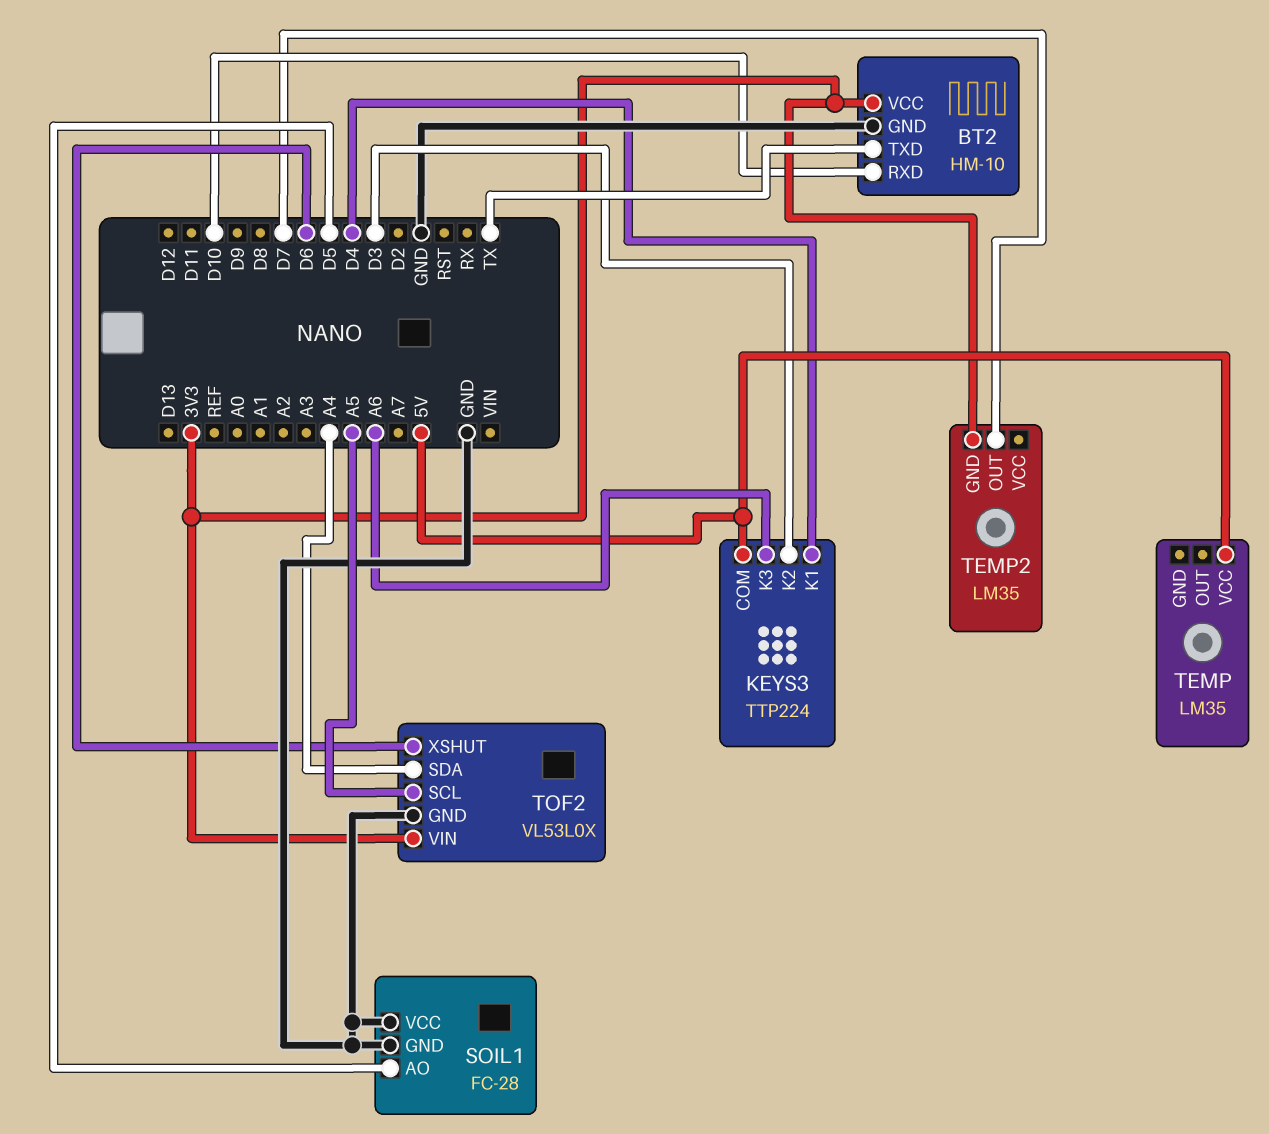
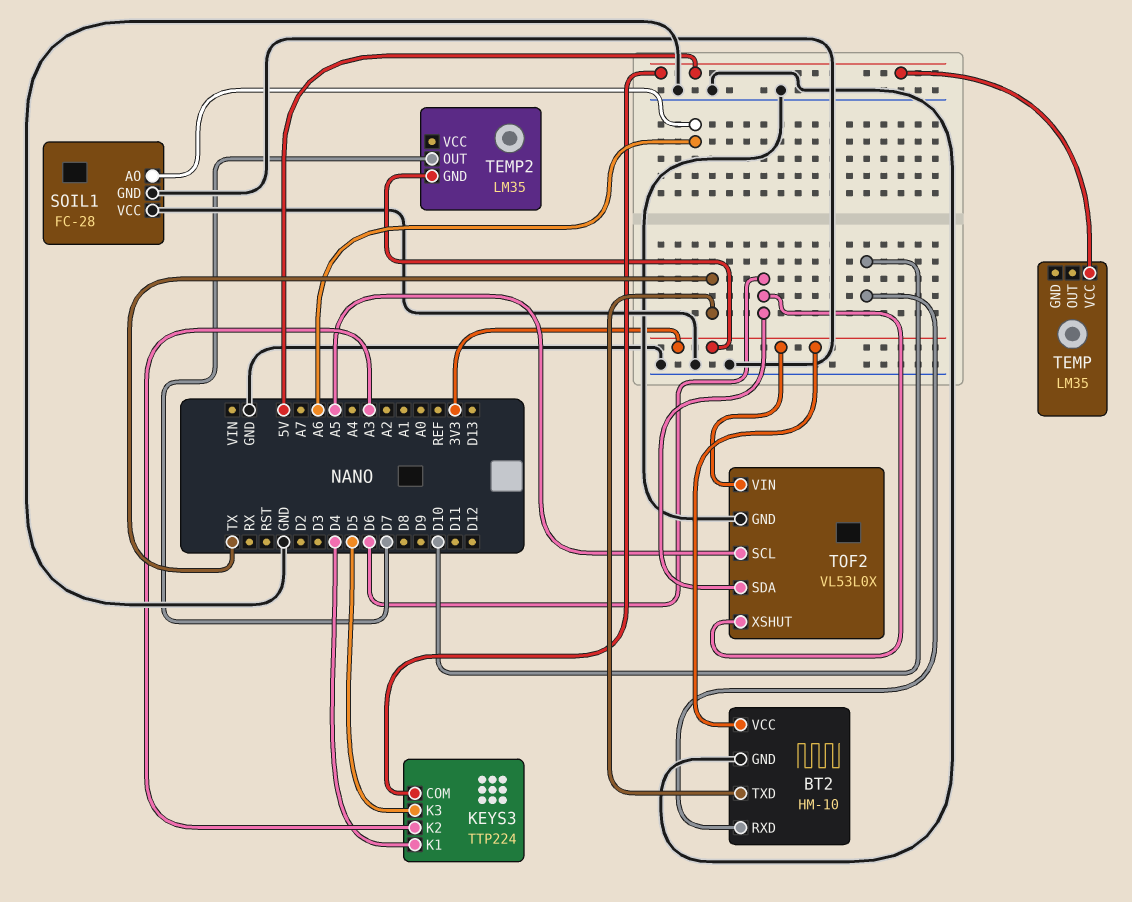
KEYS3 pin K2: D3 -> A3
KEYS3 pin K3: A6 -> D5
SOIL1 pin AO: D5 -> A6
TOF2 pin SDA: A4 -> D6

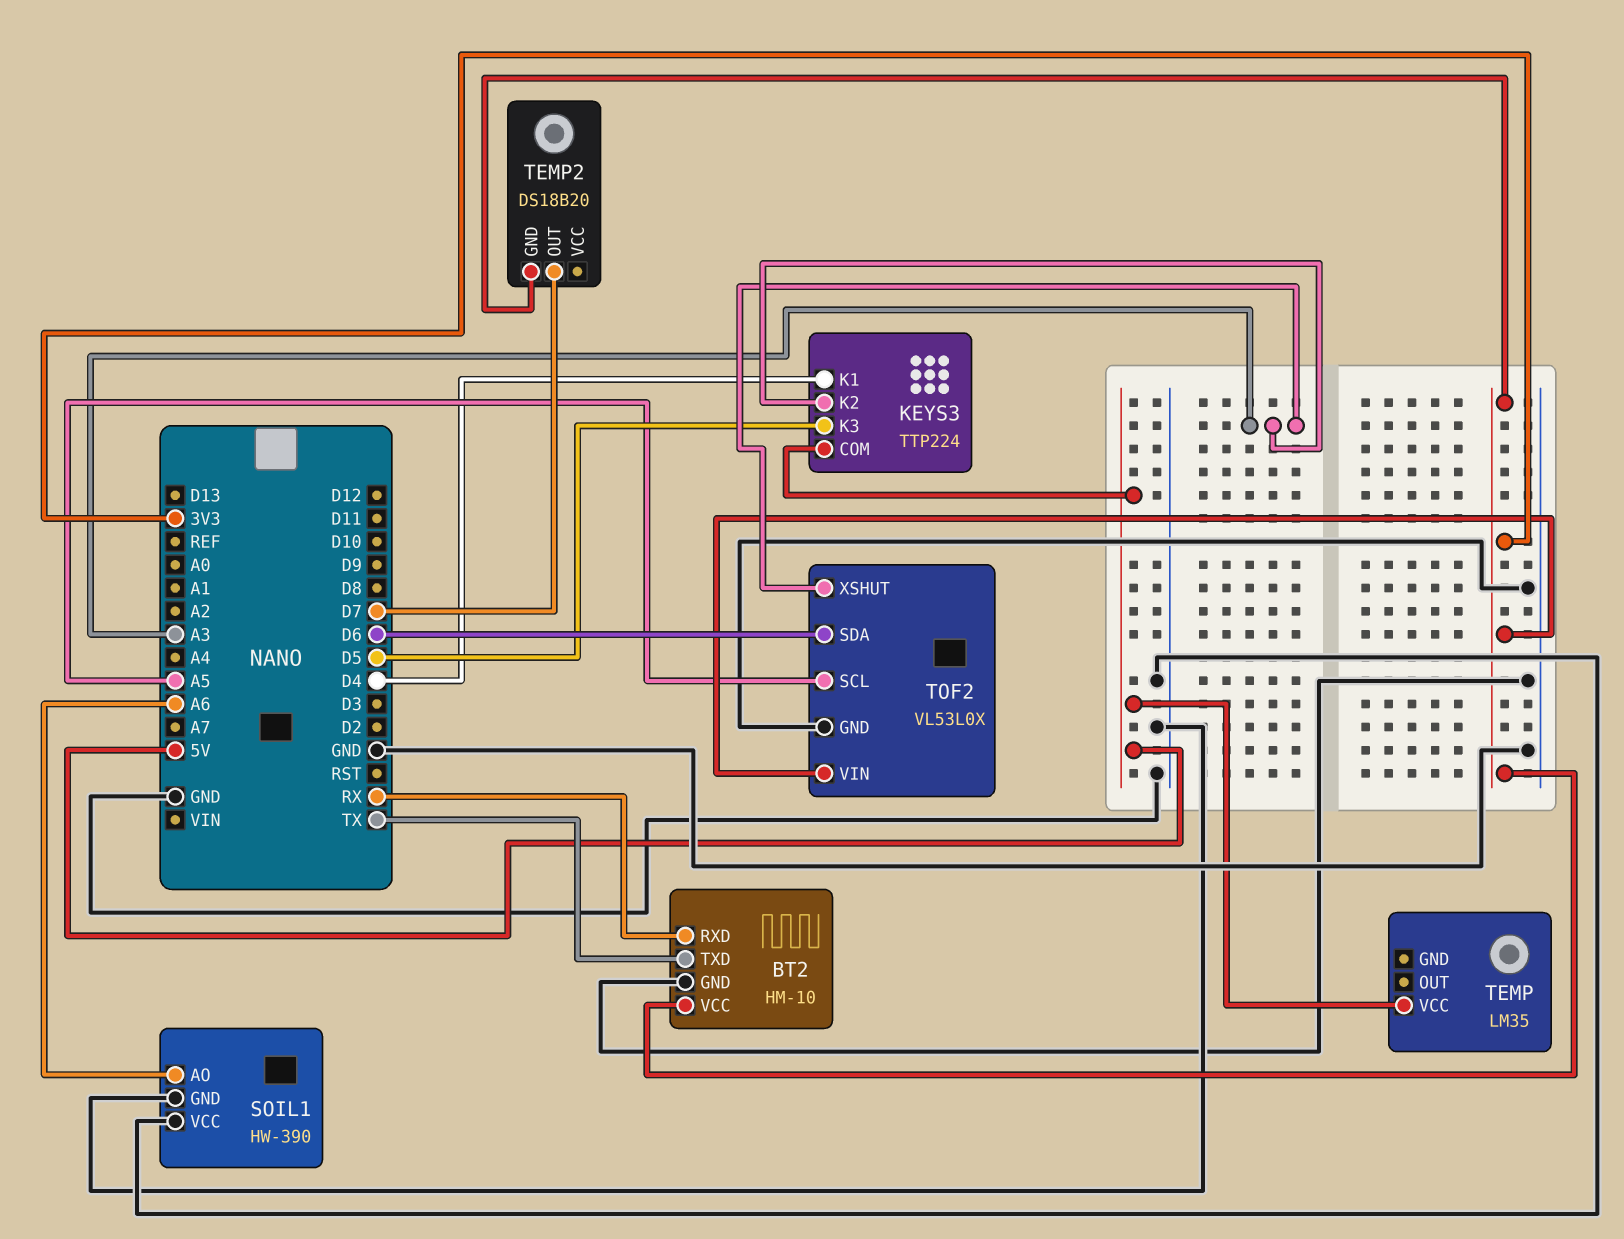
BT2 pin RXD: D10 -> RX
SOIL1: FC-28 -> HW-390
TEMP2: LM35 -> DS18B20
TOF2 pin XSHUT: D6 -> A3

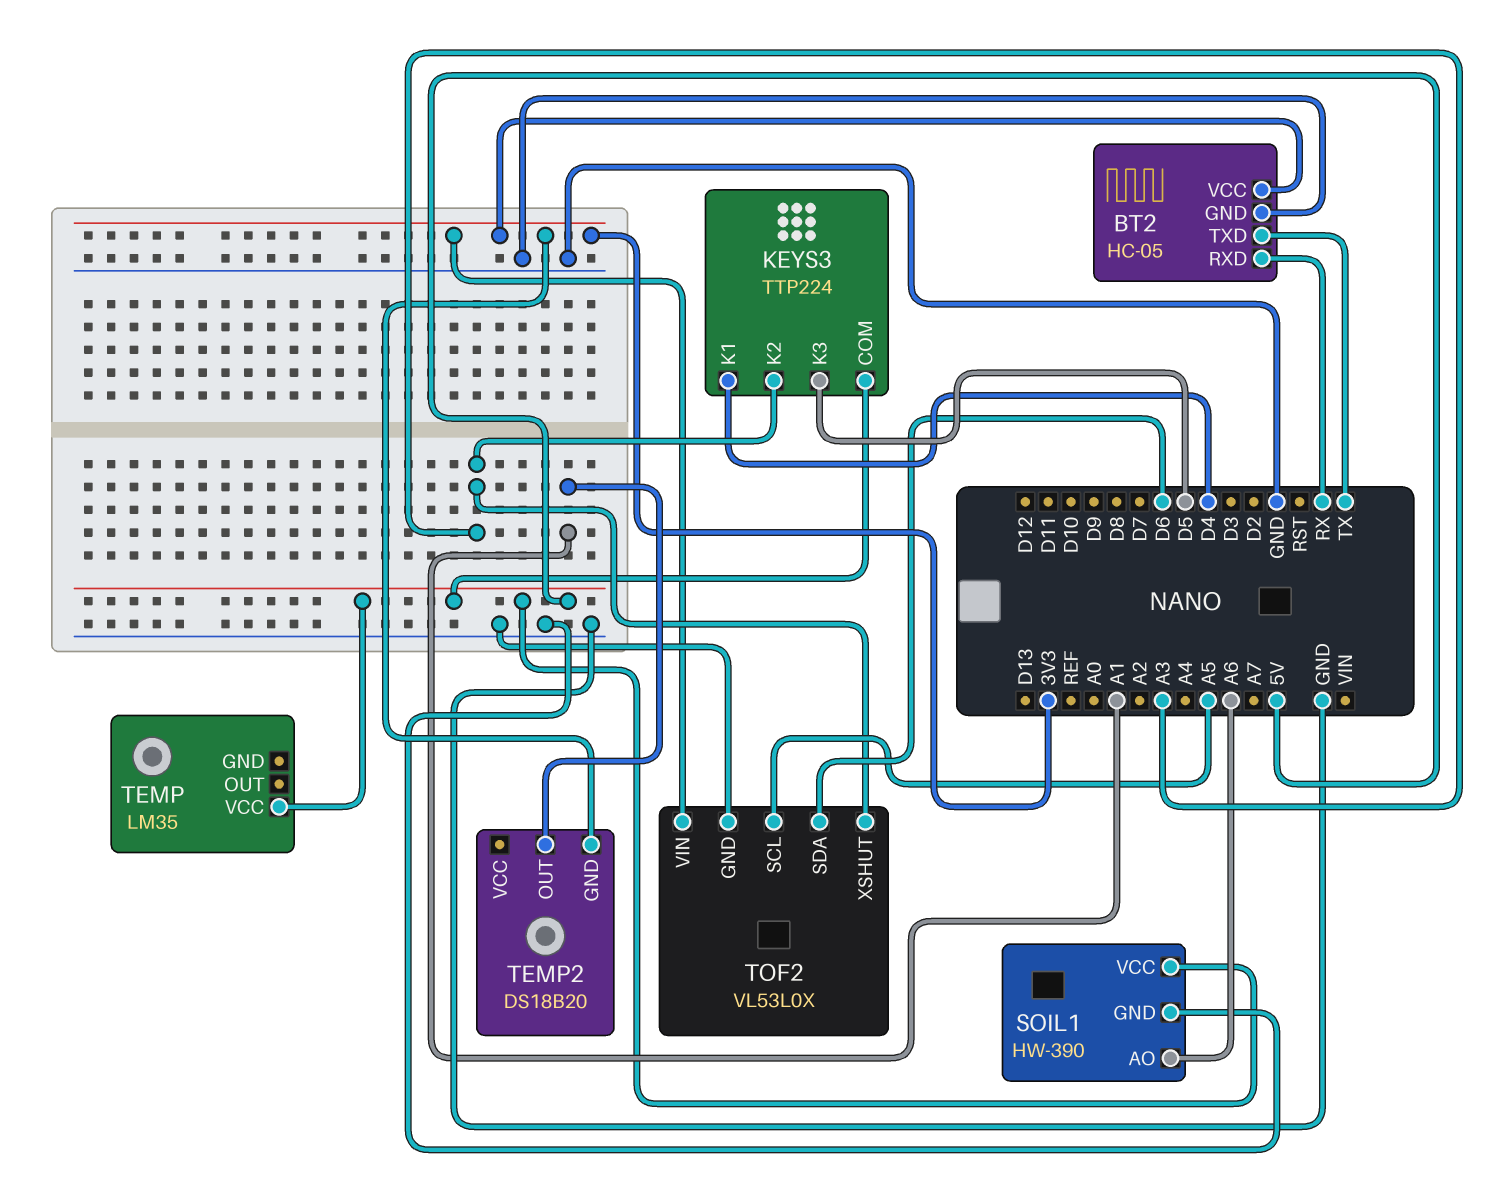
BT2: HM-10 -> HC-05
SOIL1 pin VCC: GND -> 5V
TEMP2 pin OUT: D7 -> A1

